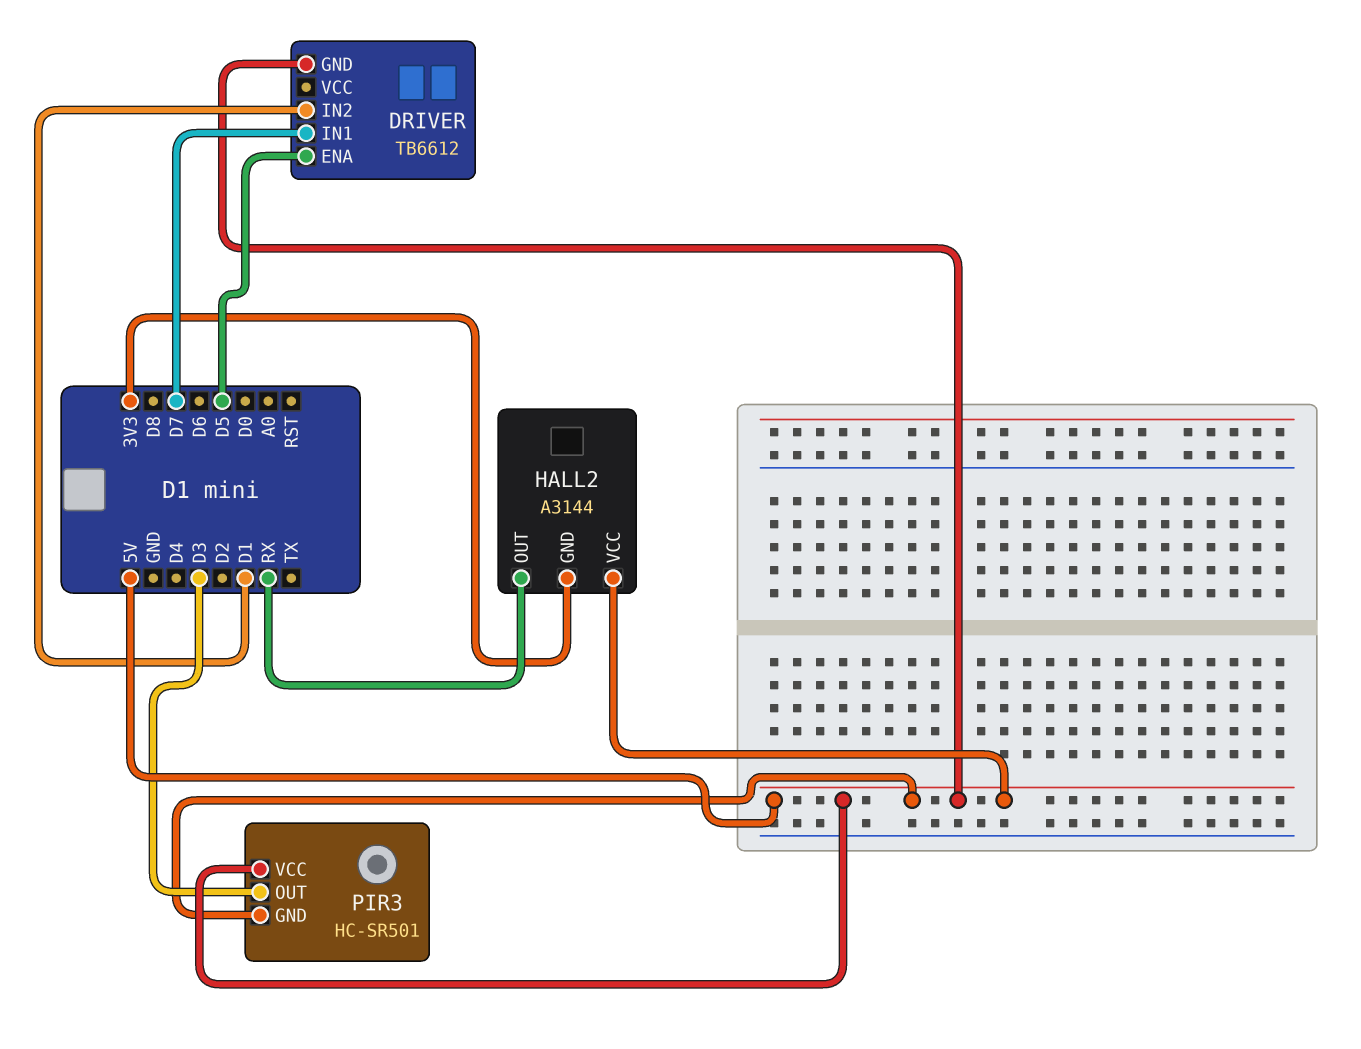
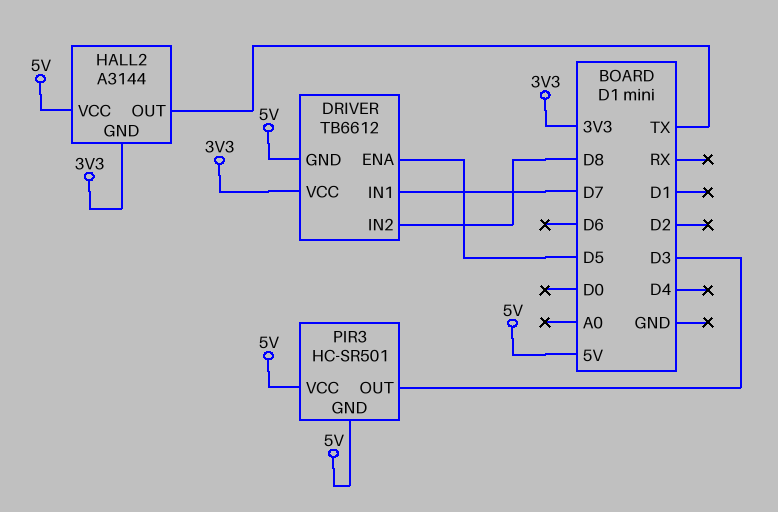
DRIVER pin IN2: D1 -> D8
DRIVER pin VCC: none -> 3V3
HALL2 pin OUT: RX -> TX

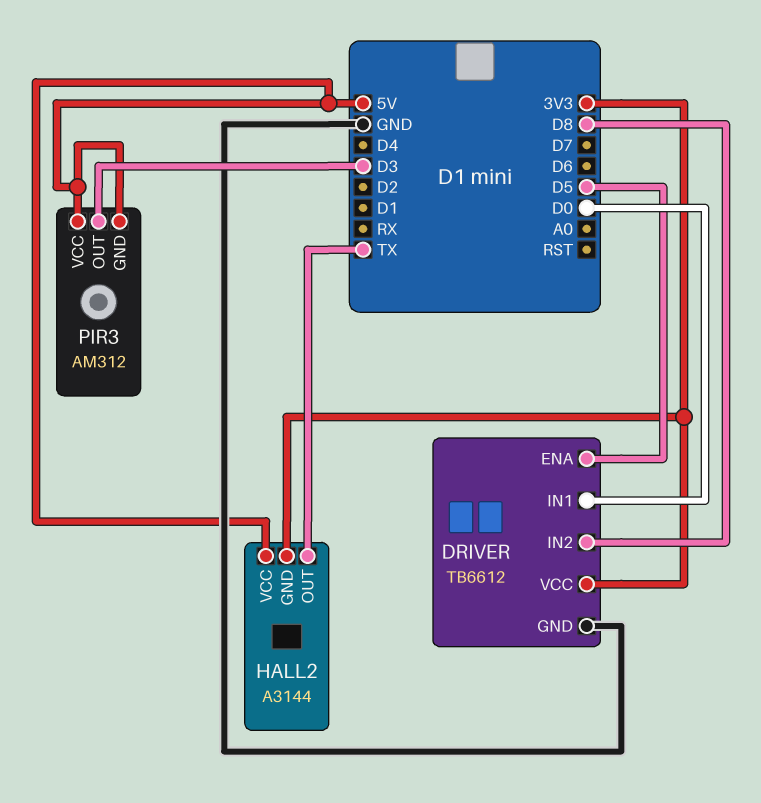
DRIVER pin GND: 5V -> GND
DRIVER pin IN1: D7 -> D0
PIR3: HC-SR501 -> AM312

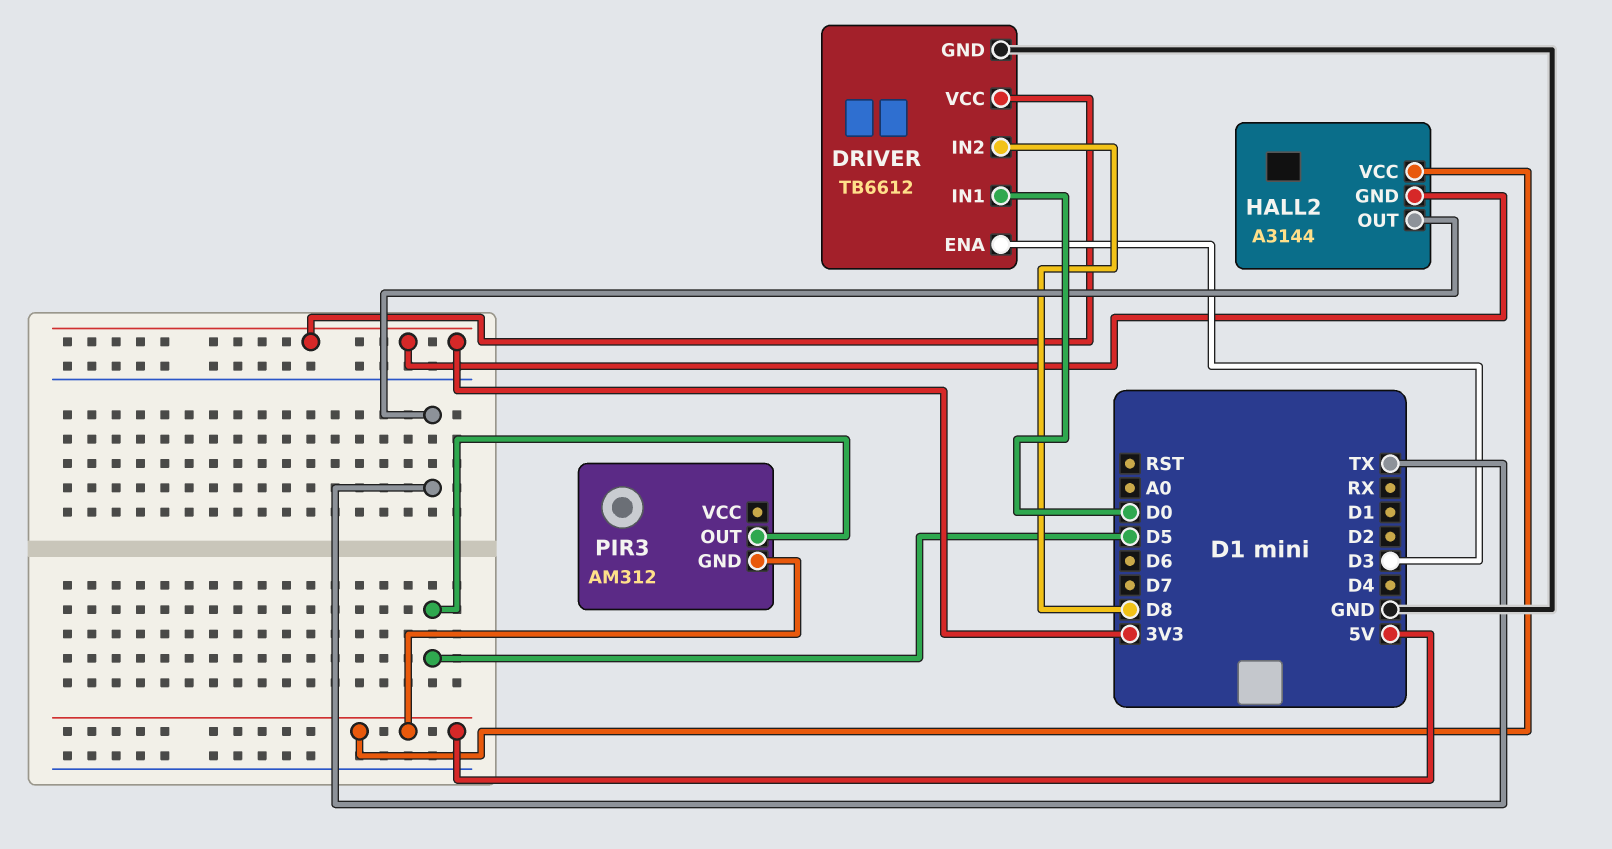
DRIVER pin ENA: D5 -> D3
PIR3 pin OUT: D3 -> D5
PIR3 pin VCC: 5V -> none

